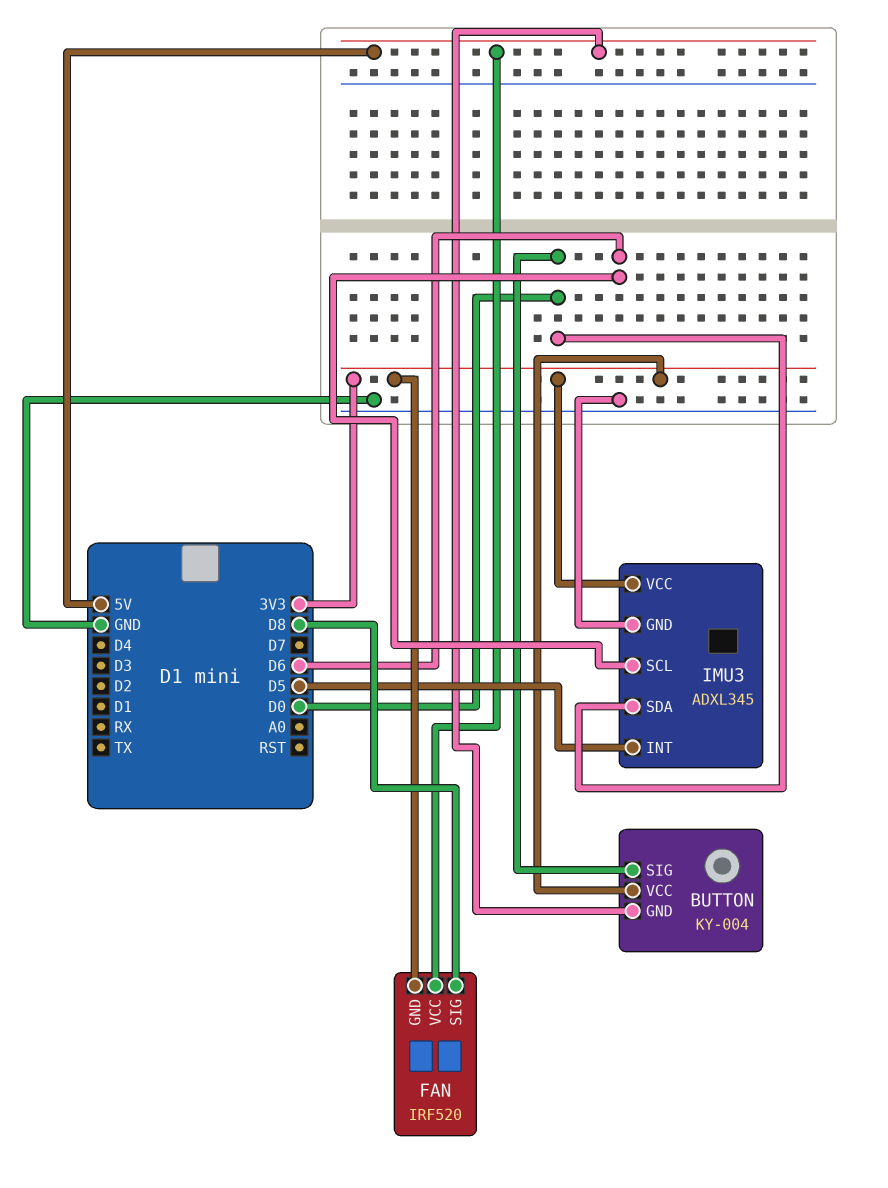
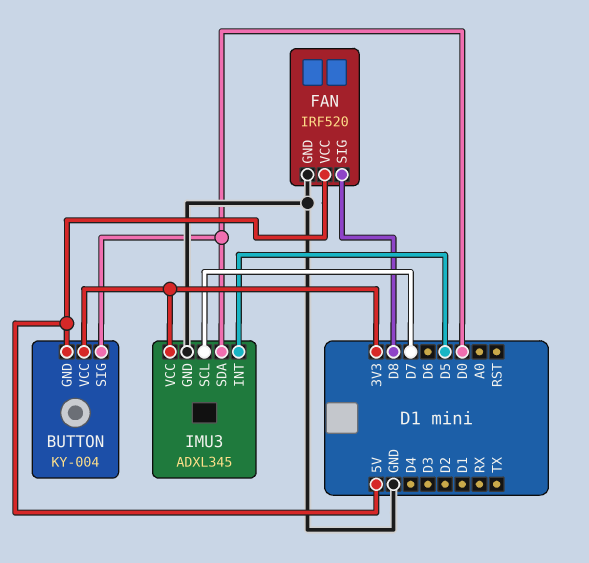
FAN pin GND: 3V3 -> GND
IMU3 pin SCL: D6 -> D7

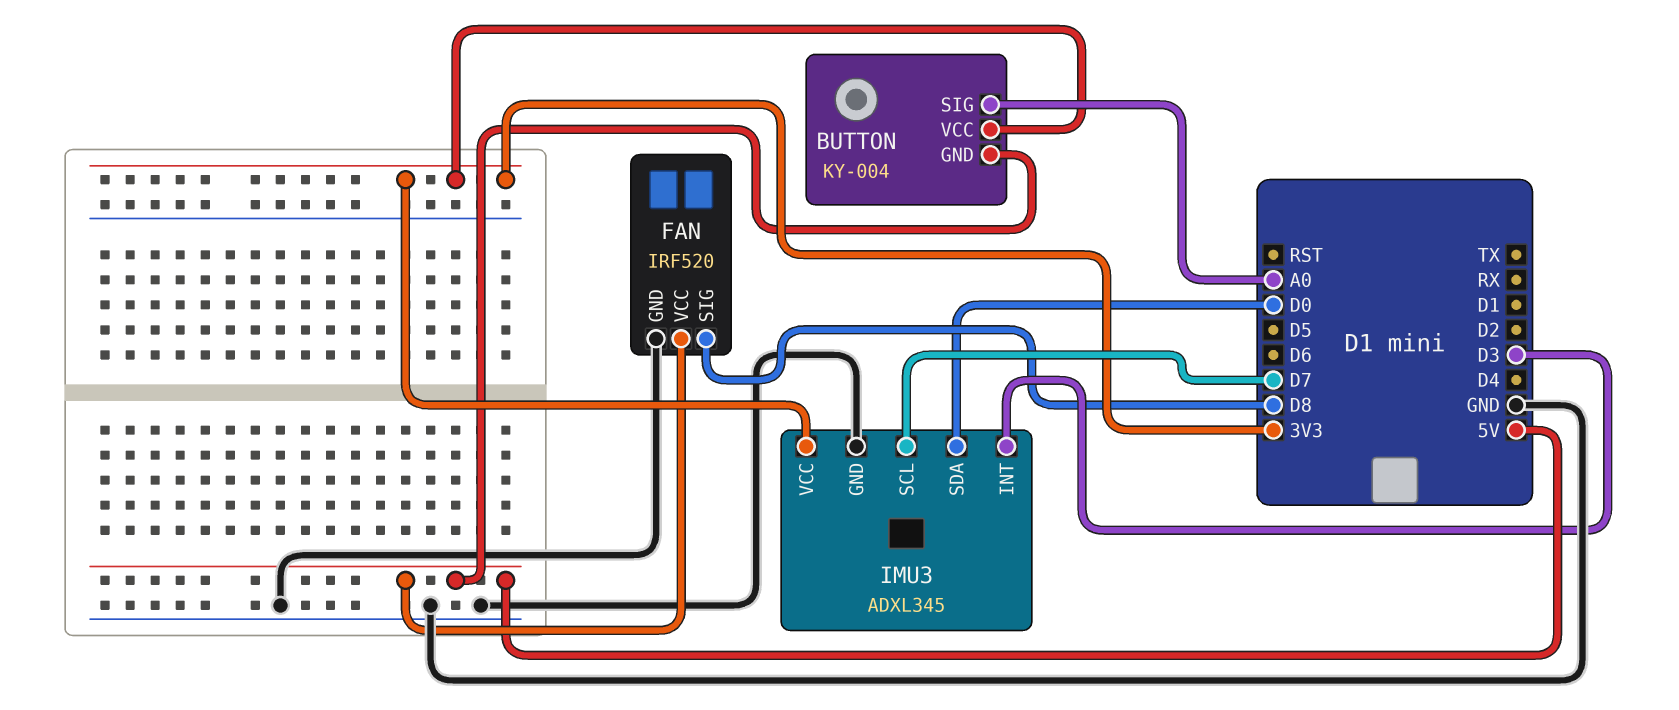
BUTTON pin SIG: D0 -> A0
IMU3 pin INT: D5 -> D3

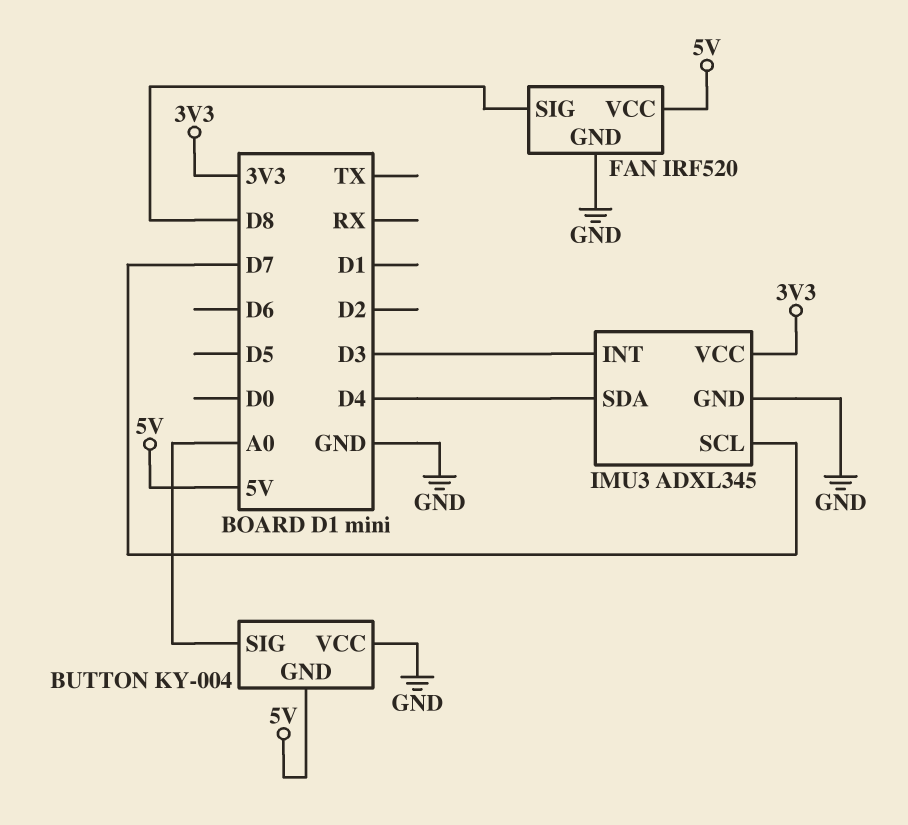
BUTTON pin VCC: 3V3 -> GND
IMU3 pin SDA: D0 -> D4

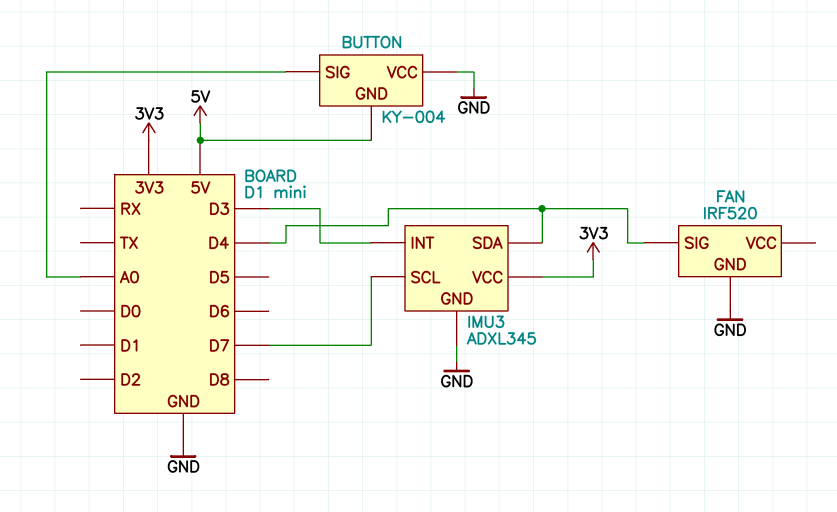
FAN pin SIG: D8 -> D4
FAN pin VCC: 5V -> none

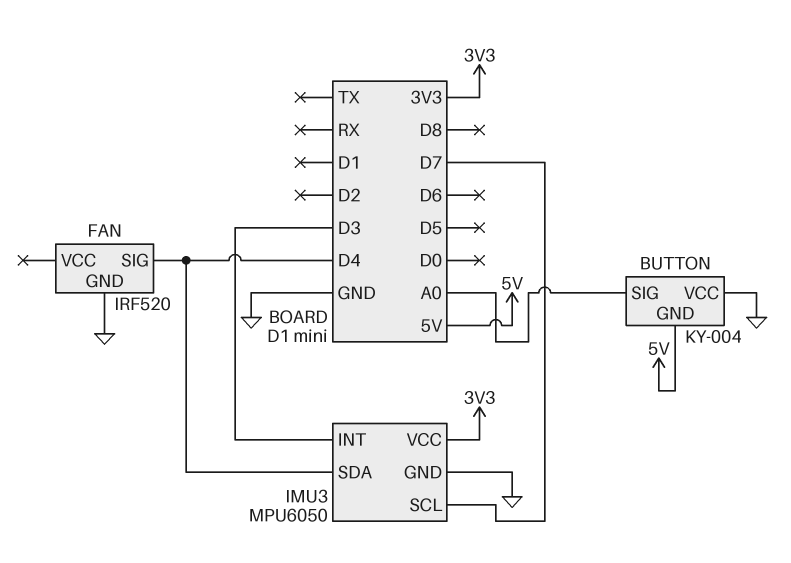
IMU3: ADXL345 -> MPU6050

